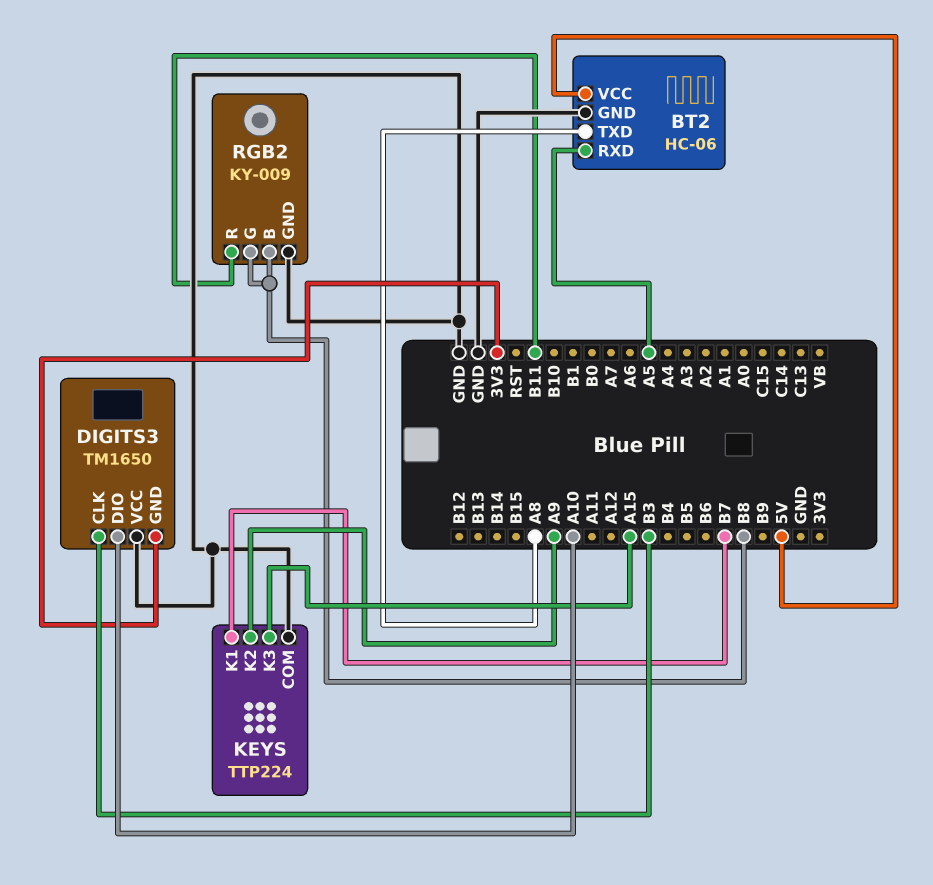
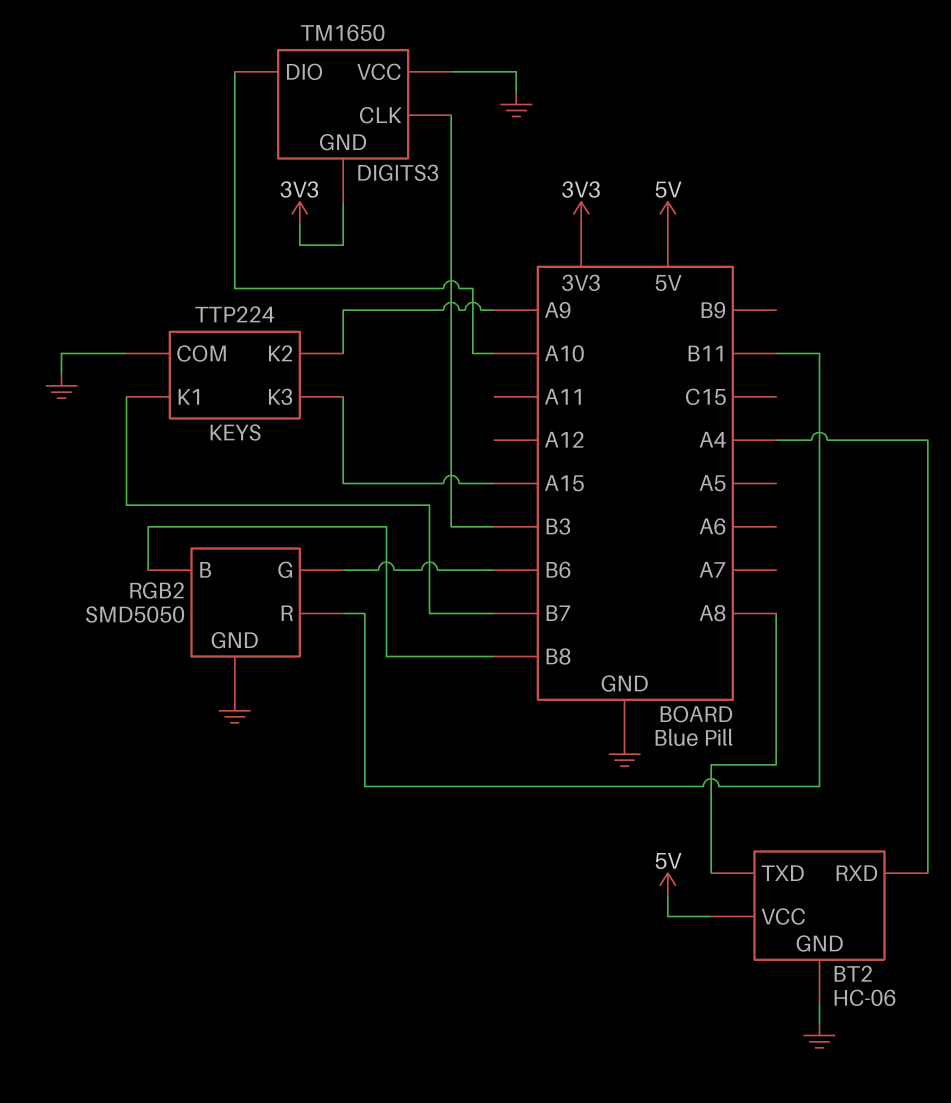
BT2 pin RXD: A5 -> A4
RGB2: KY-009 -> SMD5050
RGB2 pin G: B8 -> B6

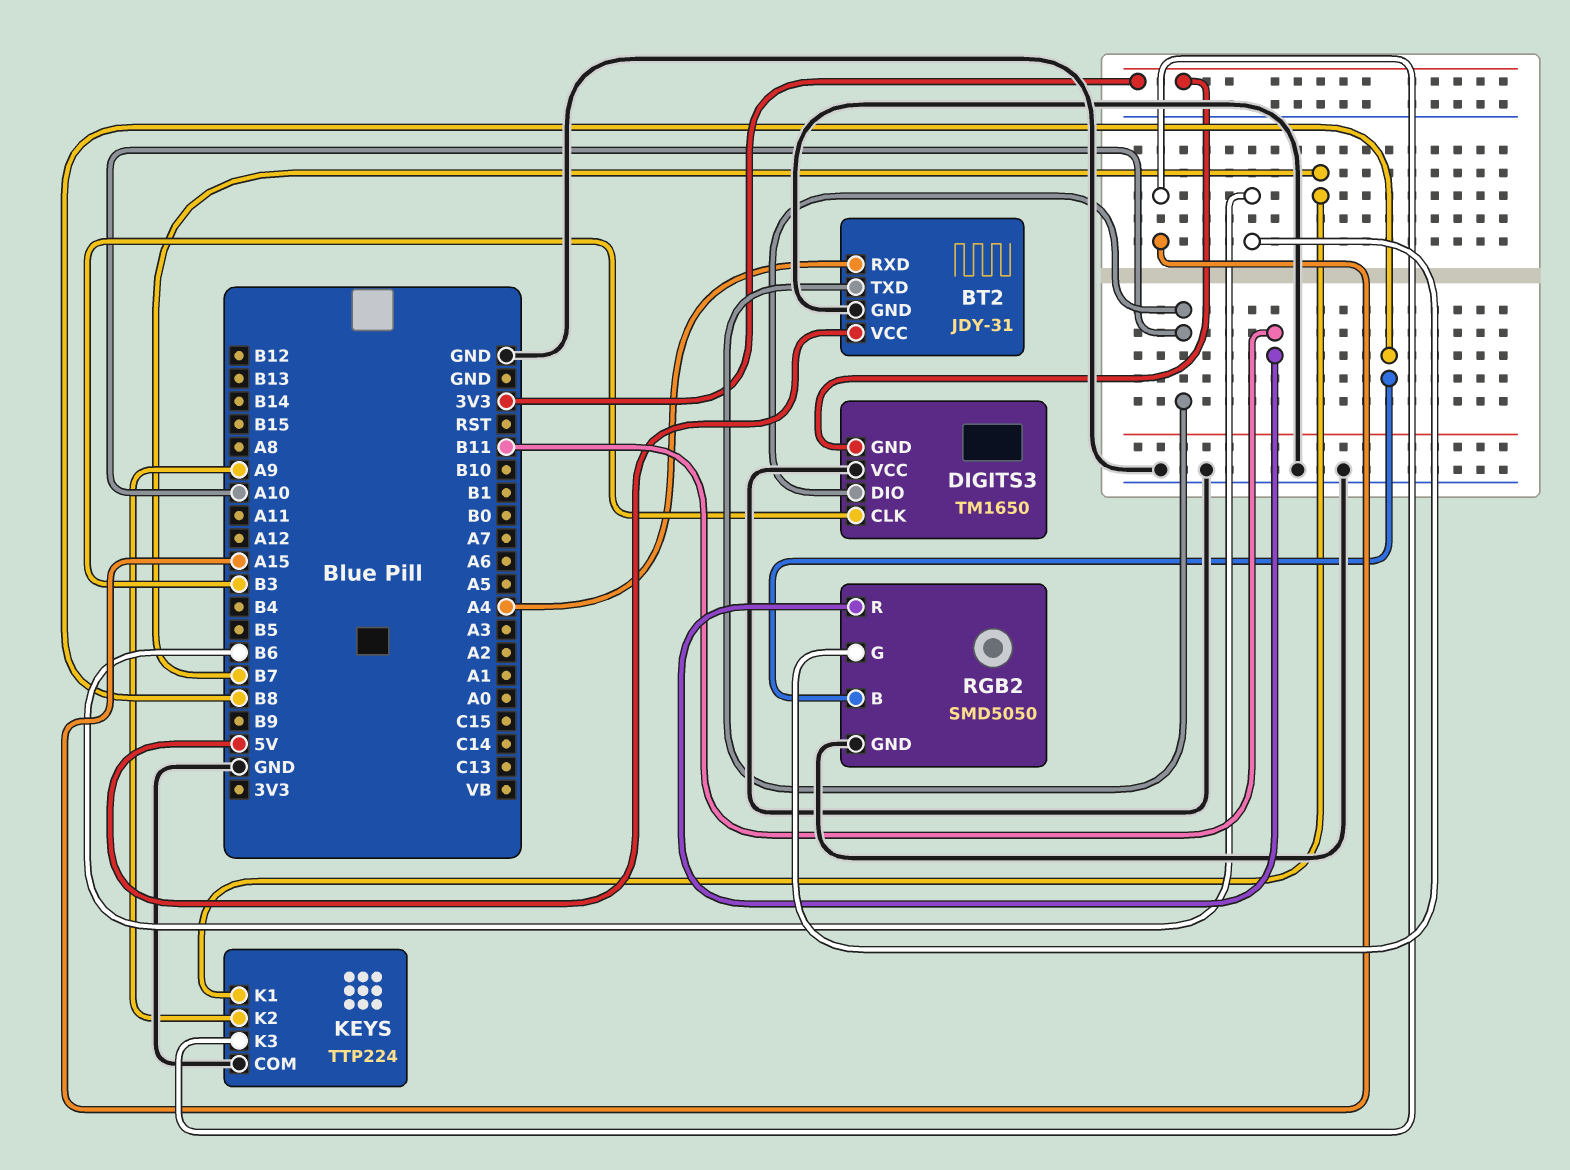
BT2: HC-06 -> JDY-31
BT2 pin TXD: A8 -> A10

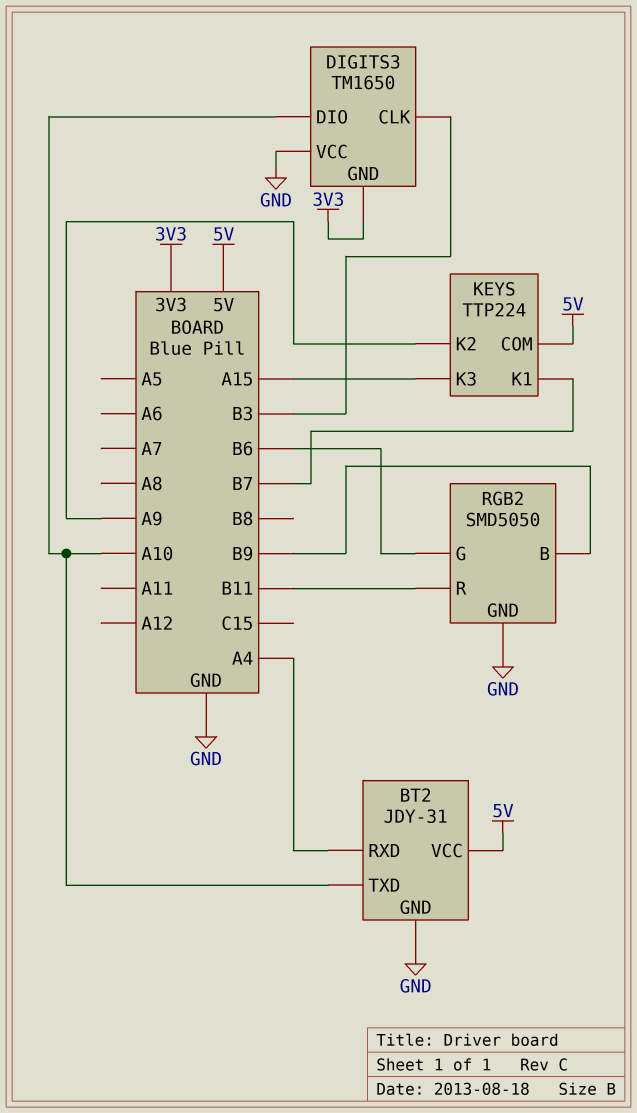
KEYS pin COM: GND -> 5V
RGB2 pin B: B8 -> B9

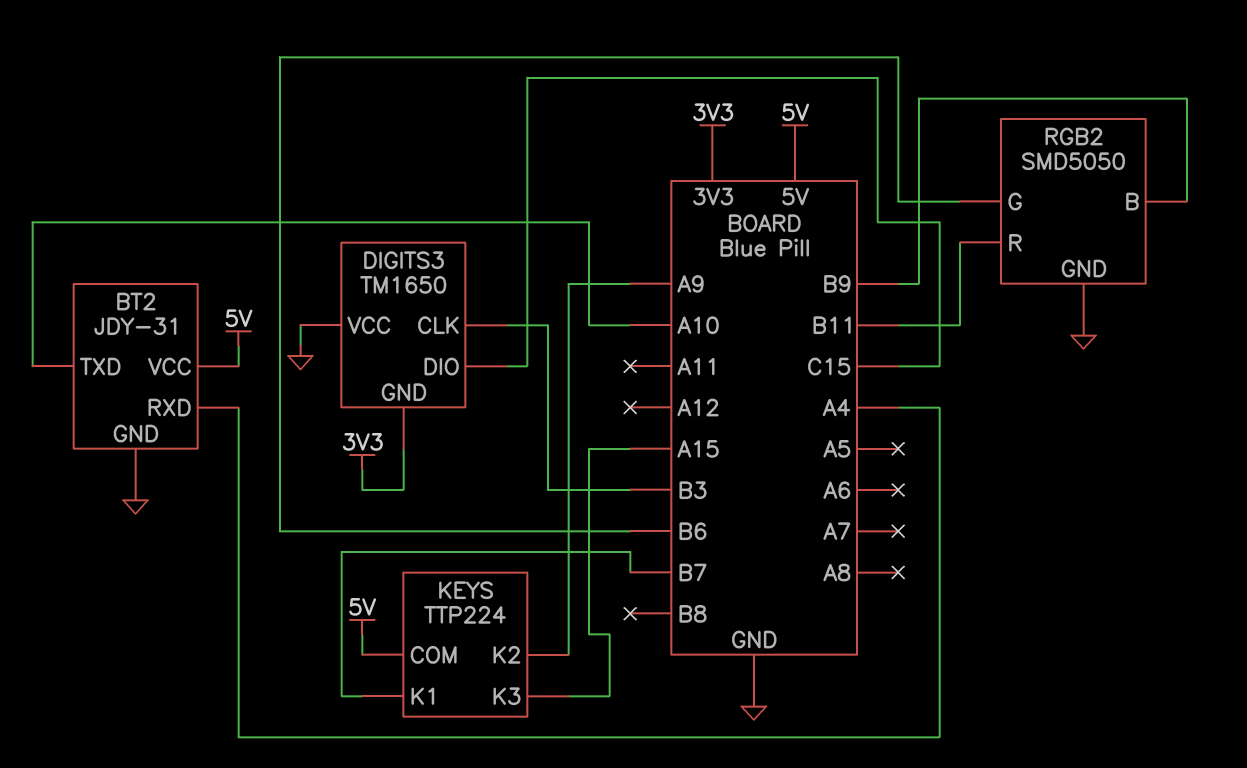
DIGITS3 pin DIO: A10 -> C15

